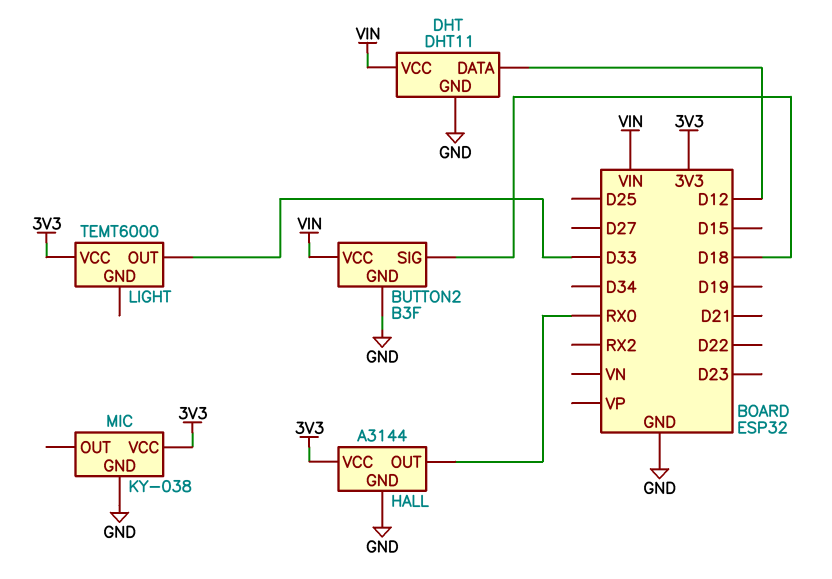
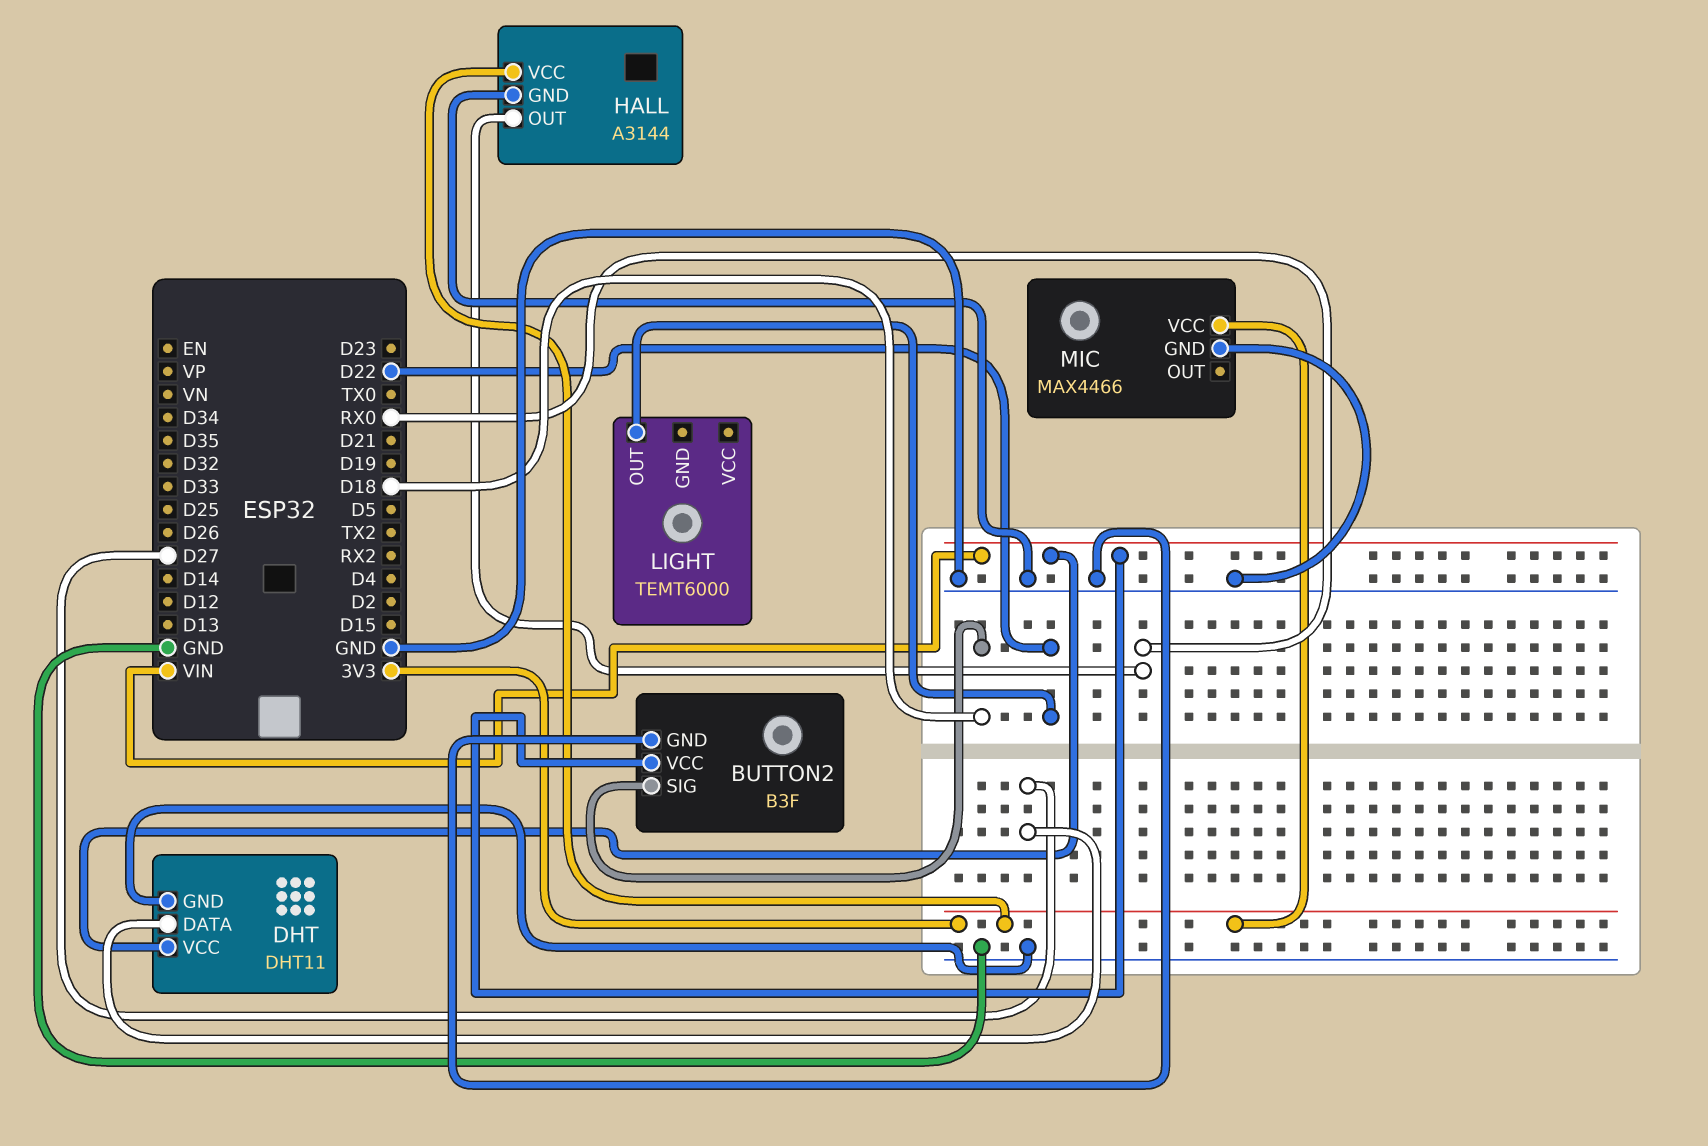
DHT pin DATA: D12 -> D27
LIGHT pin OUT: D33 -> D22
LIGHT pin VCC: 3V3 -> none
MIC: KY-038 -> MAX4466

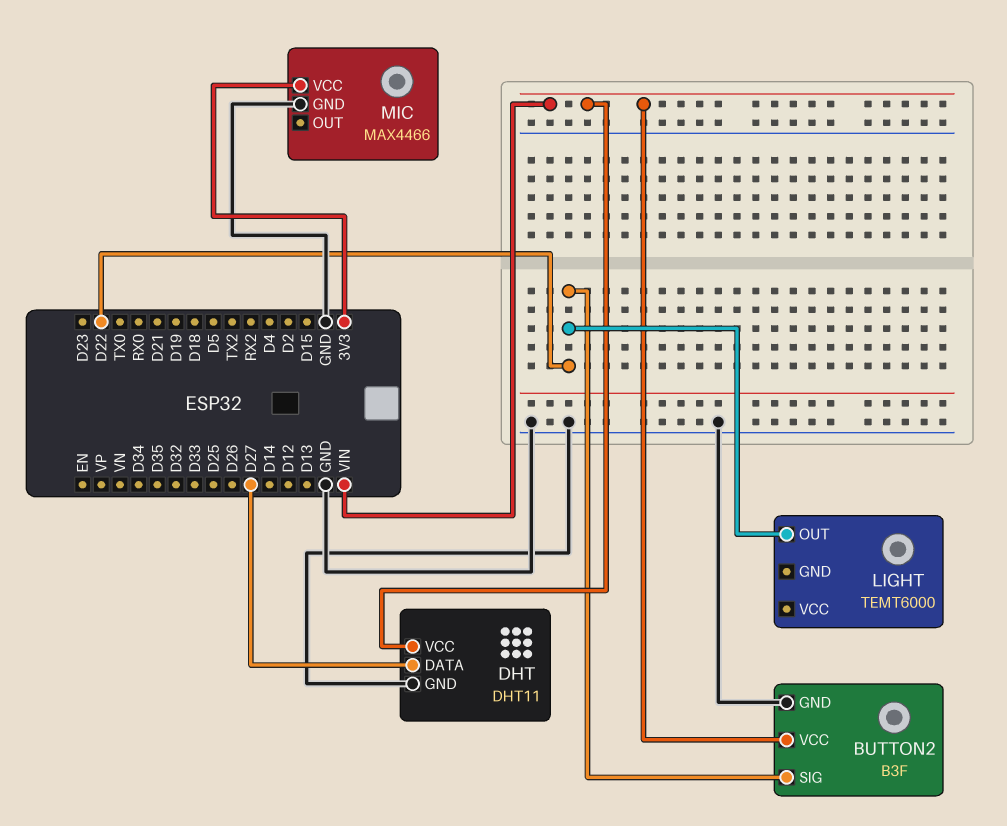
BUTTON2 pin SIG: D18 -> D22
HALL: A3144 -> none
HALL pin GND: GND -> none
HALL pin OUT: RX0 -> none
HALL pin VCC: 3V3 -> none

